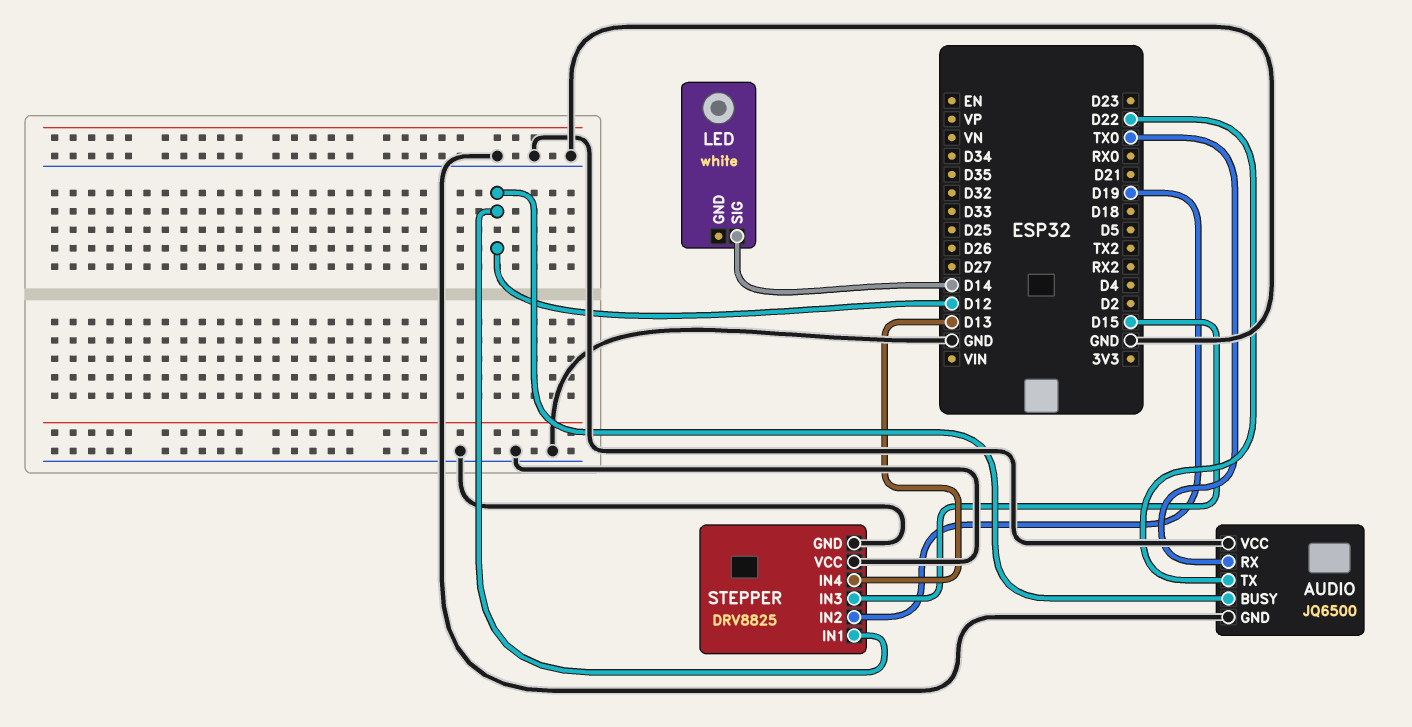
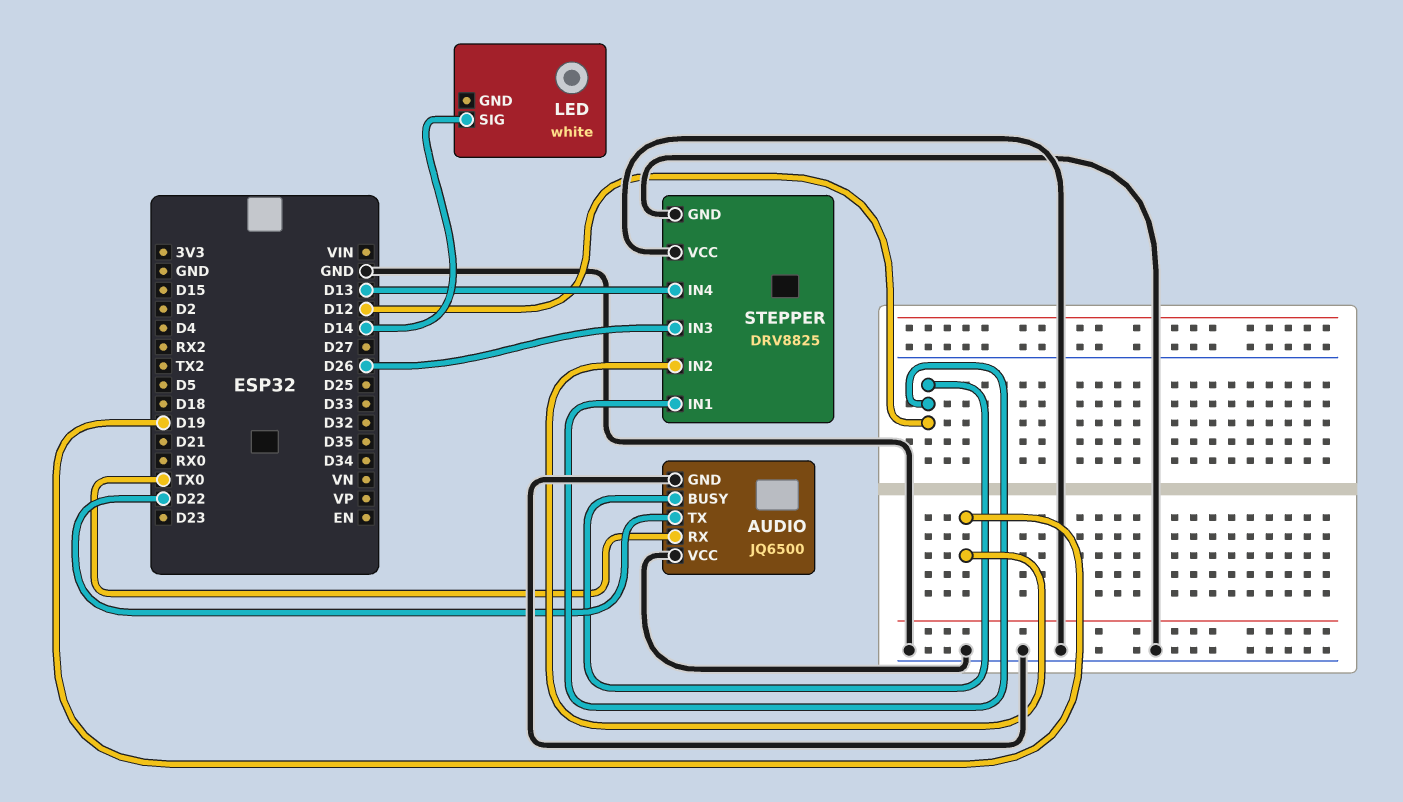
STEPPER pin IN3: D15 -> D26

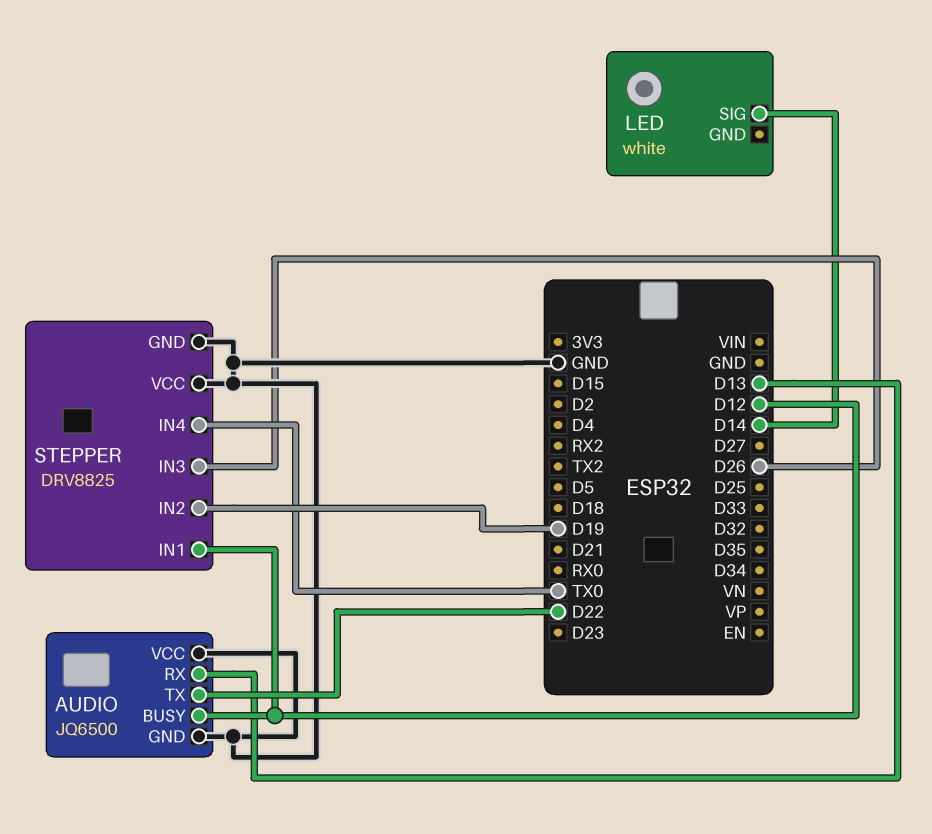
AUDIO pin RX: TX0 -> D13
STEPPER pin IN4: D13 -> TX0

